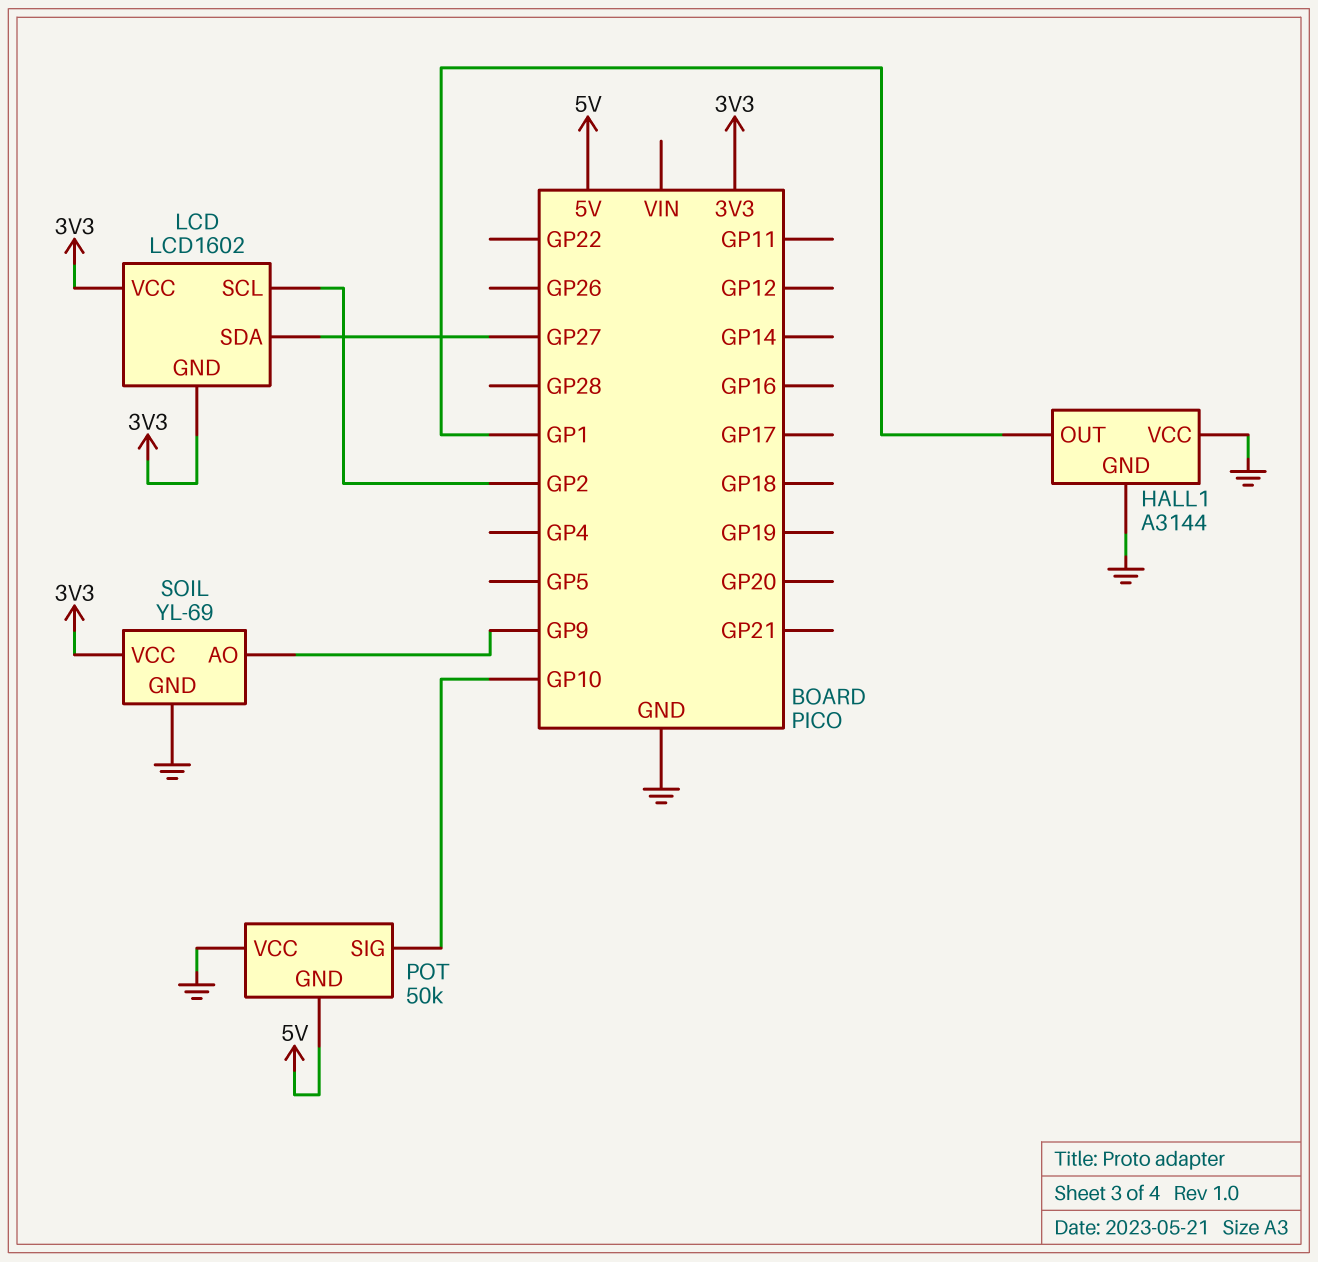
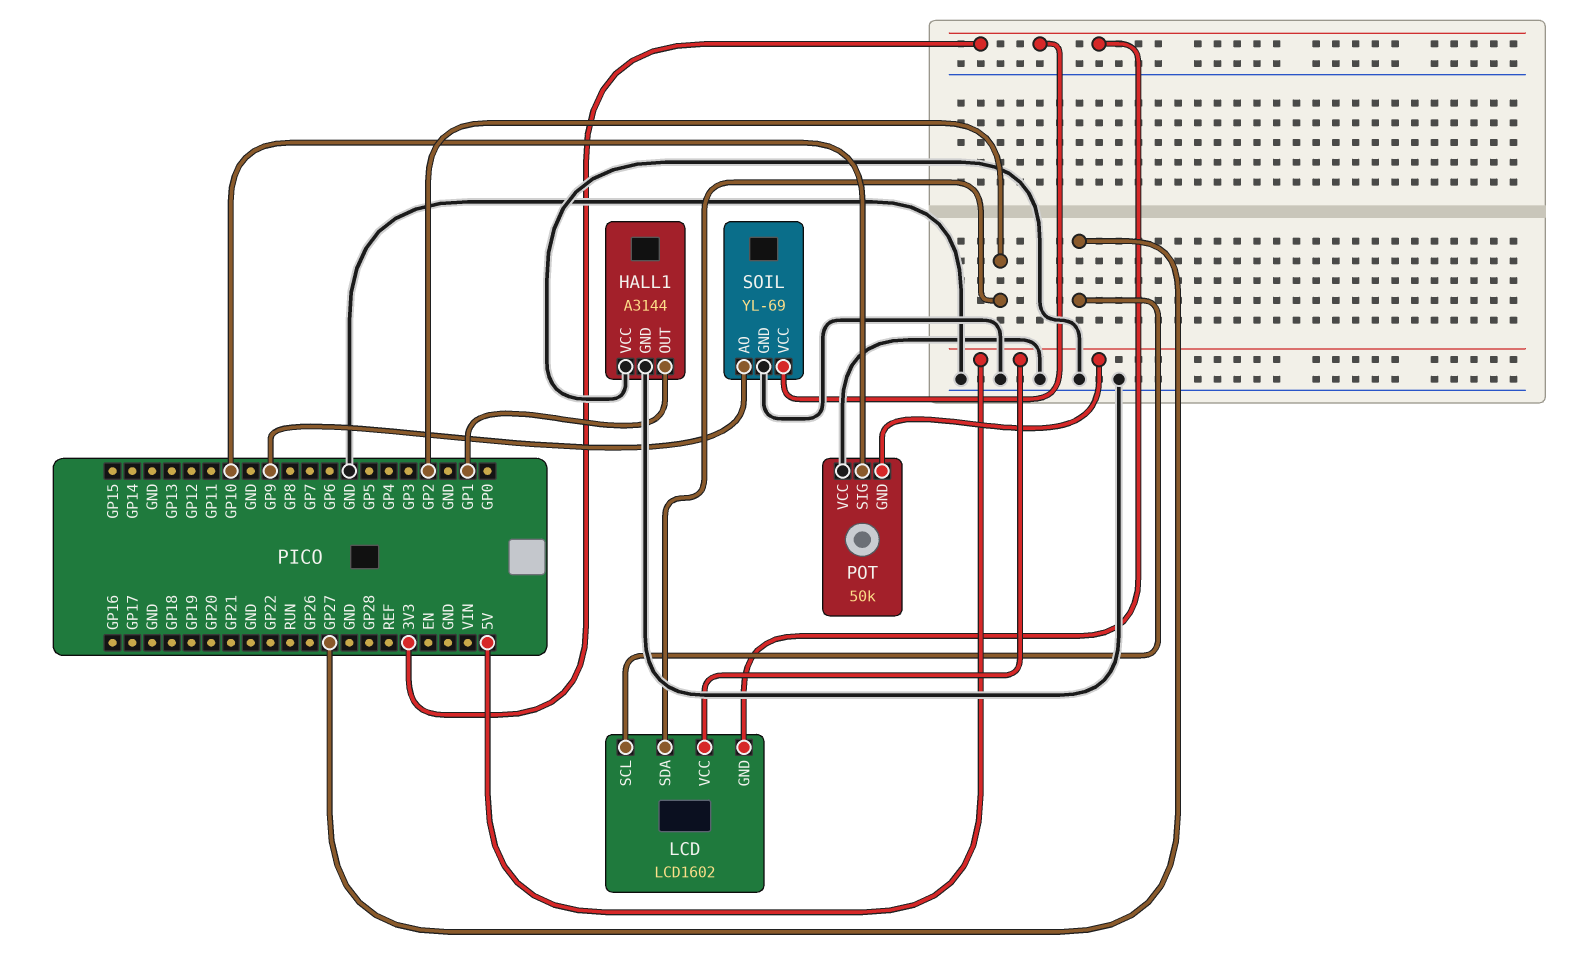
LCD pin SCL: GP2 -> GP27
LCD pin SDA: GP27 -> GP2
LCD pin VCC: 3V3 -> 5V

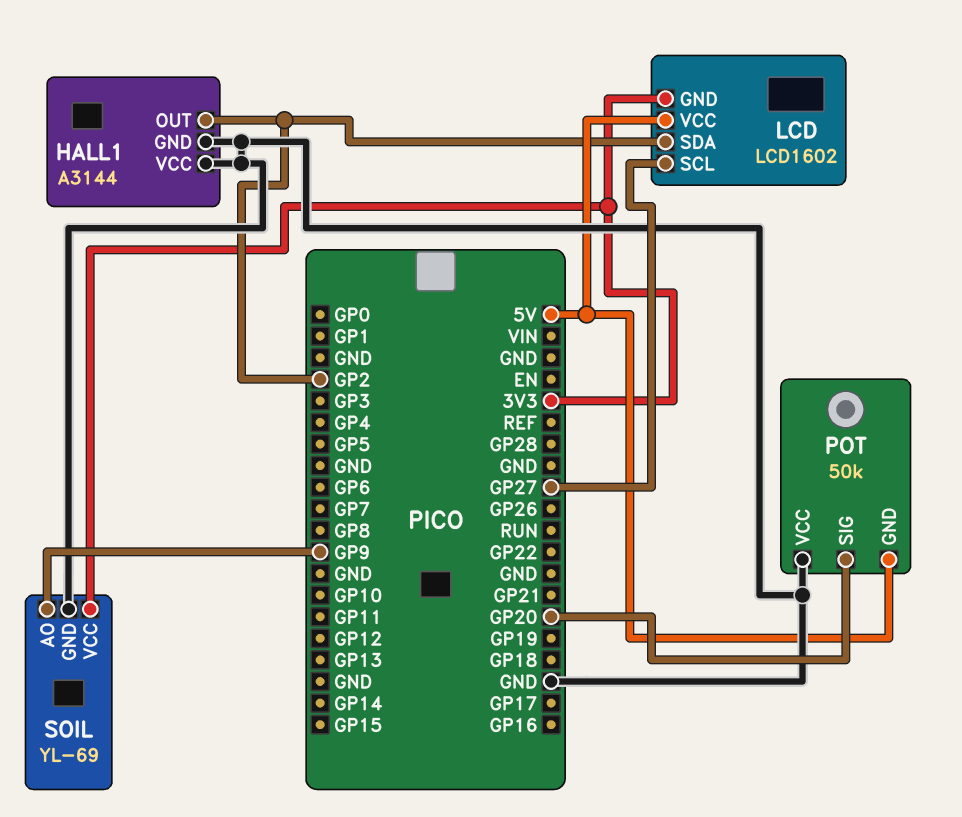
HALL1 pin OUT: GP1 -> GP2
POT pin SIG: GP10 -> GP20

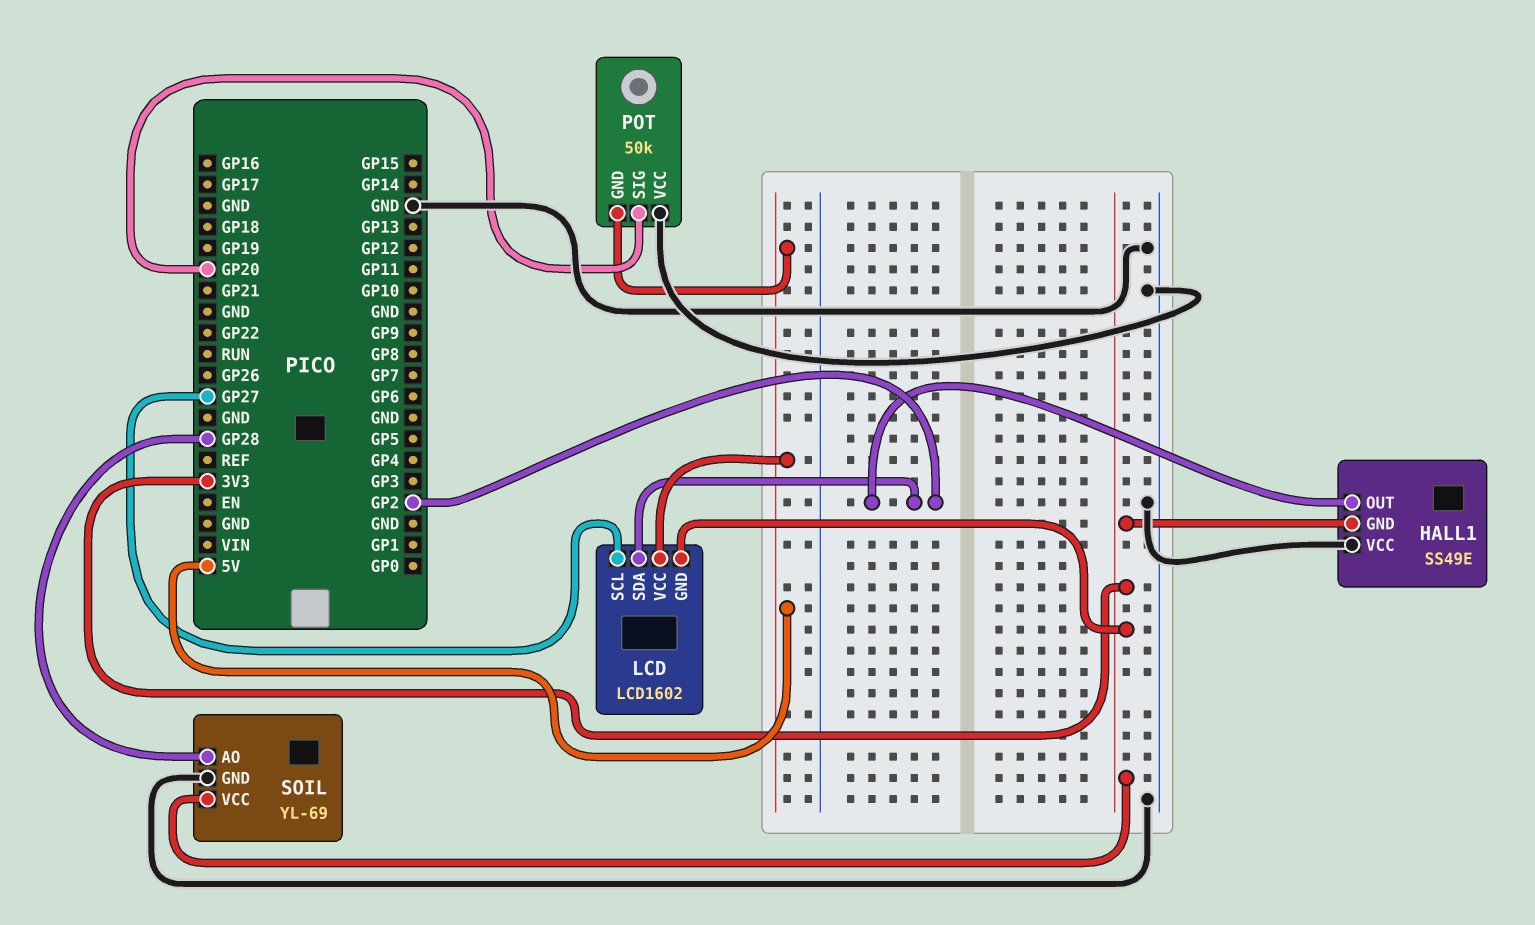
HALL1: A3144 -> SS49E
HALL1 pin GND: GND -> 3V3
SOIL pin AO: GP9 -> GP28

